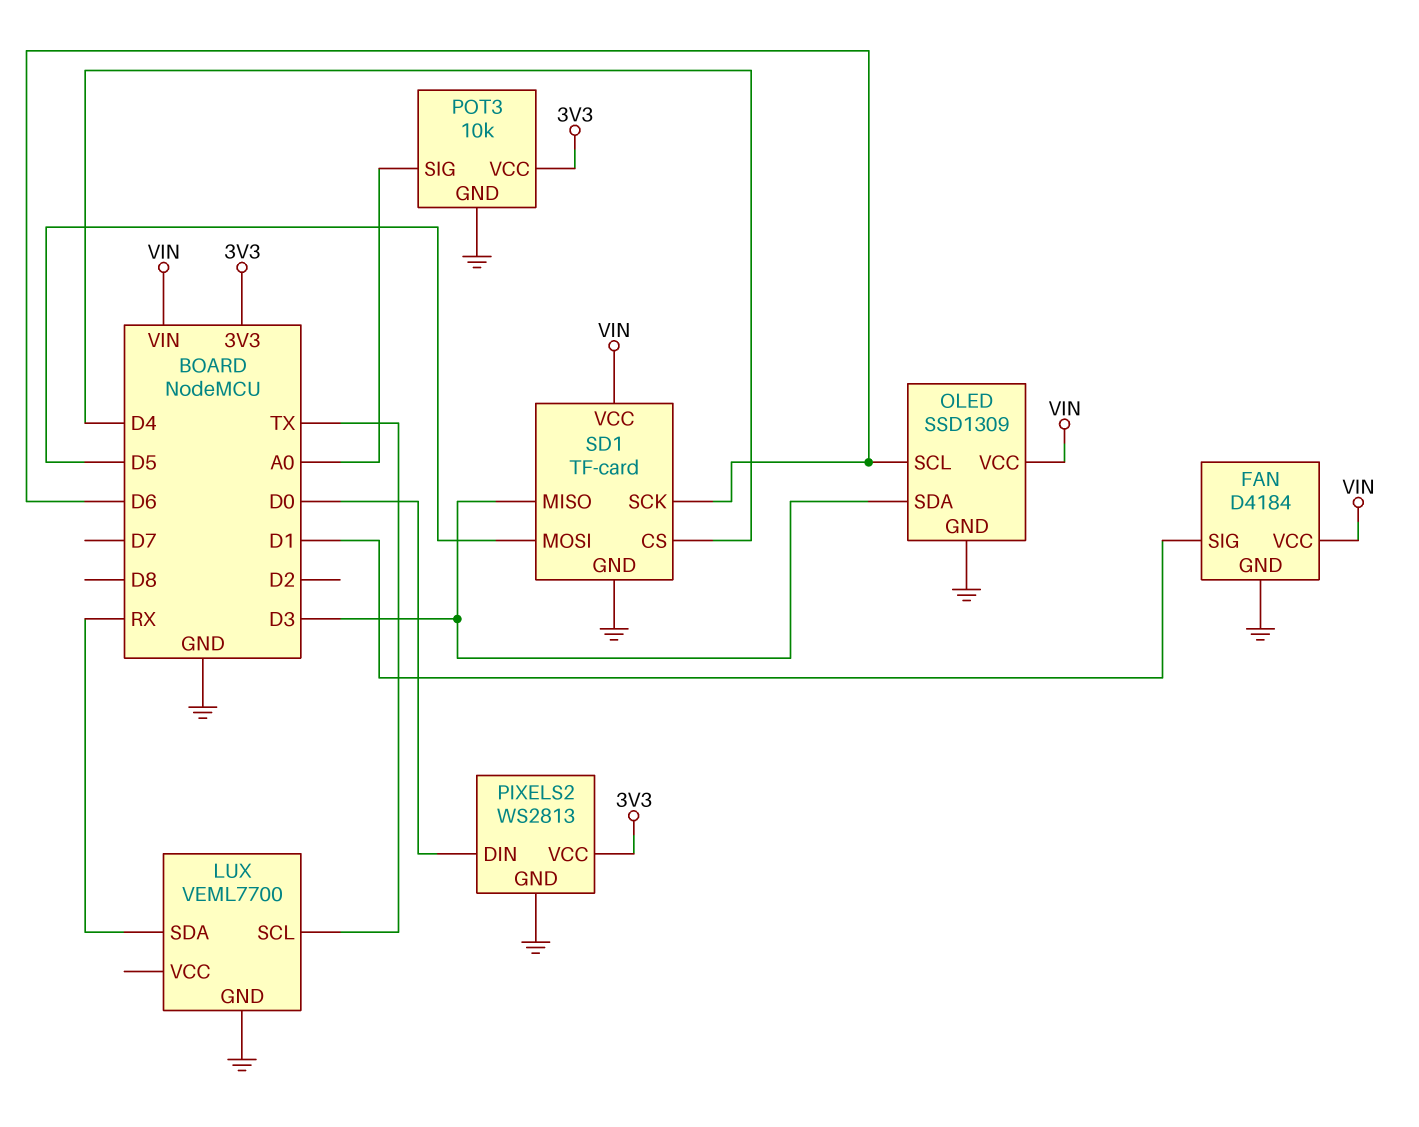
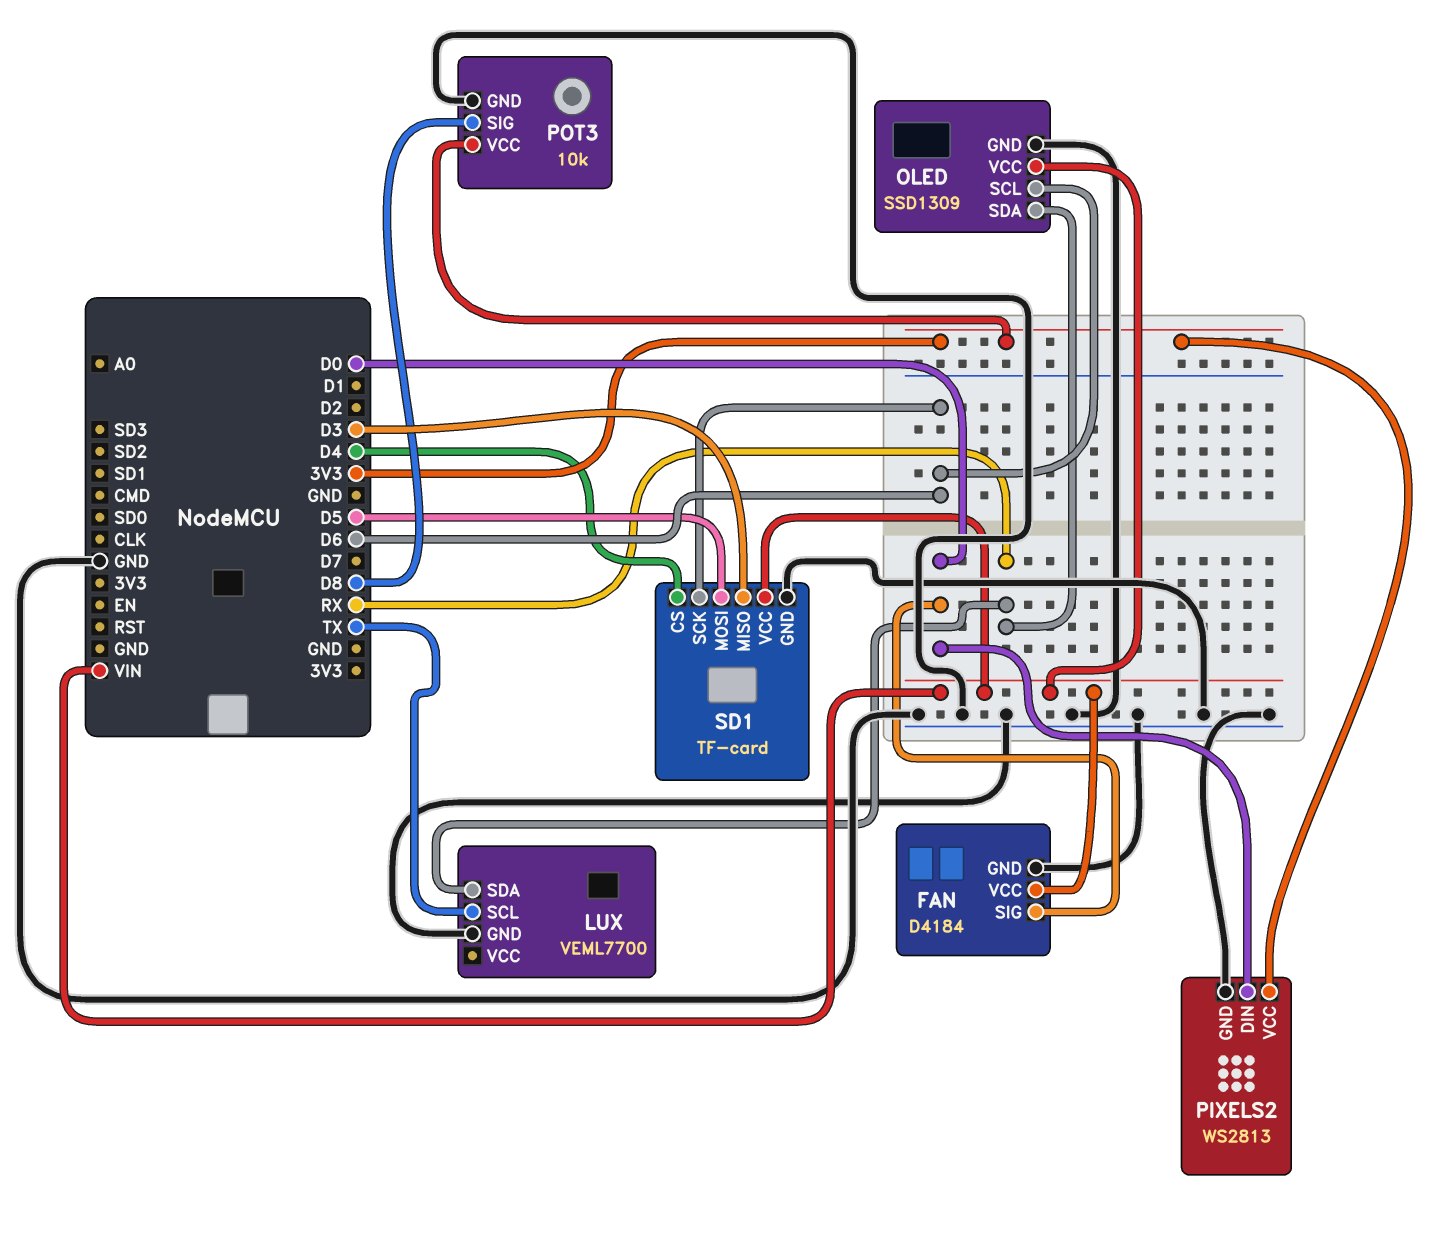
FAN pin SIG: D1 -> D0
OLED pin SDA: D3 -> RX
POT3 pin SIG: A0 -> D8

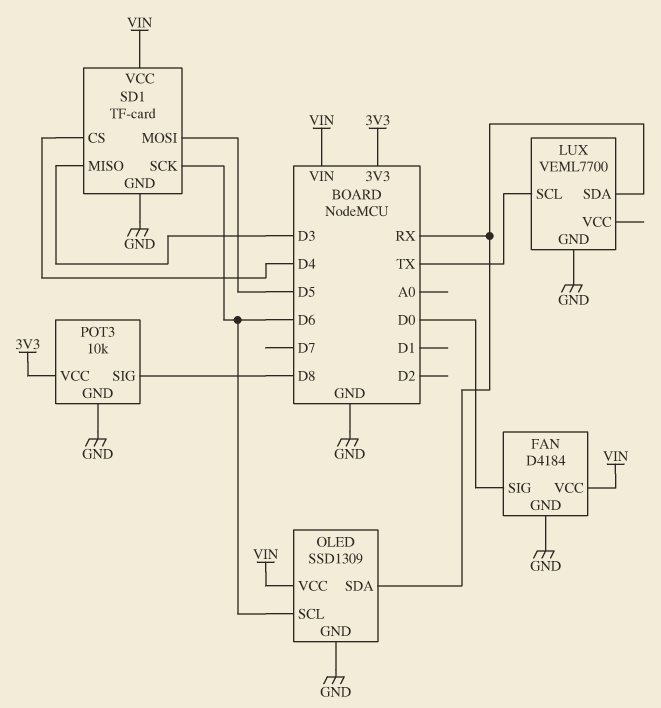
PIXELS2: WS2813 -> none
PIXELS2 pin DIN: D0 -> none
PIXELS2 pin GND: GND -> none
PIXELS2 pin VCC: 3V3 -> none

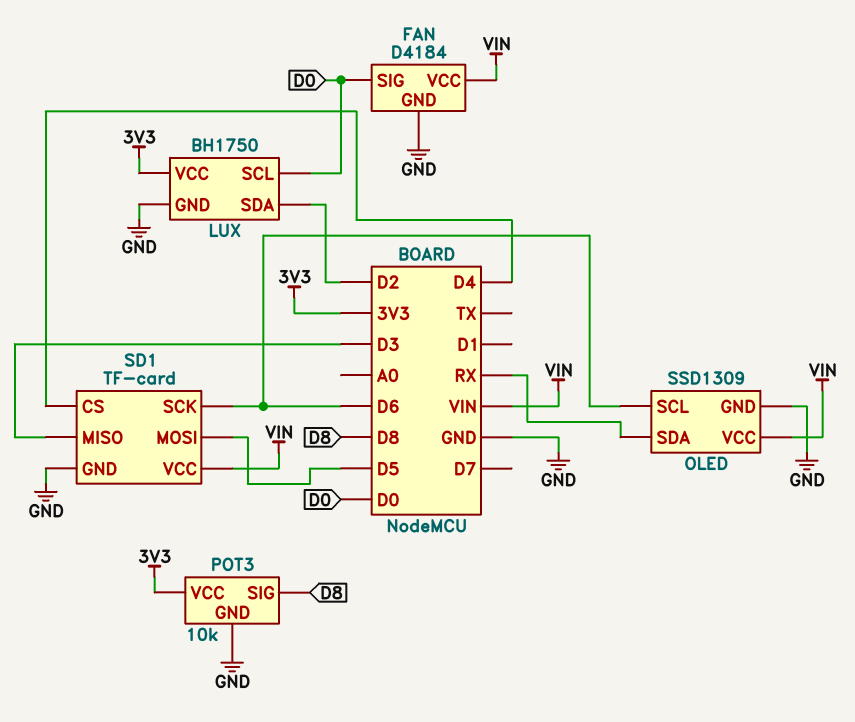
LUX: VEML7700 -> BH1750
LUX pin SCL: TX -> D0
LUX pin SDA: RX -> D2
LUX pin VCC: none -> 3V3

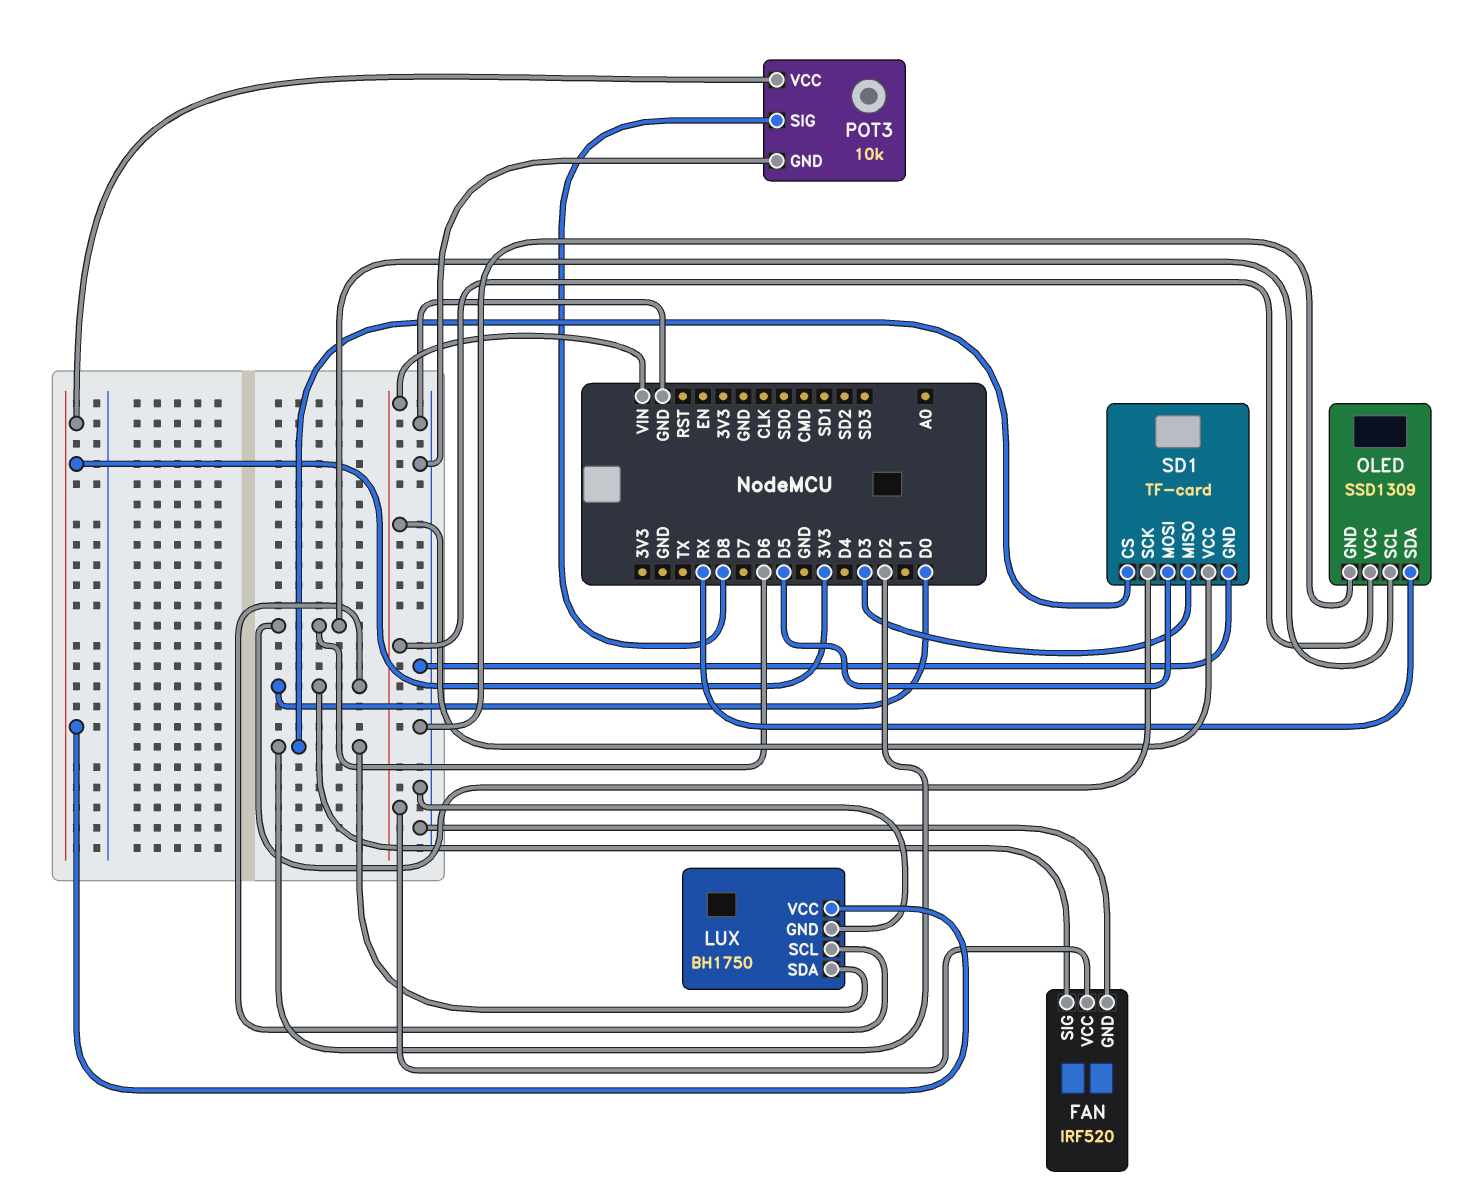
FAN: D4184 -> IRF520
SD1 pin CS: D4 -> D2

